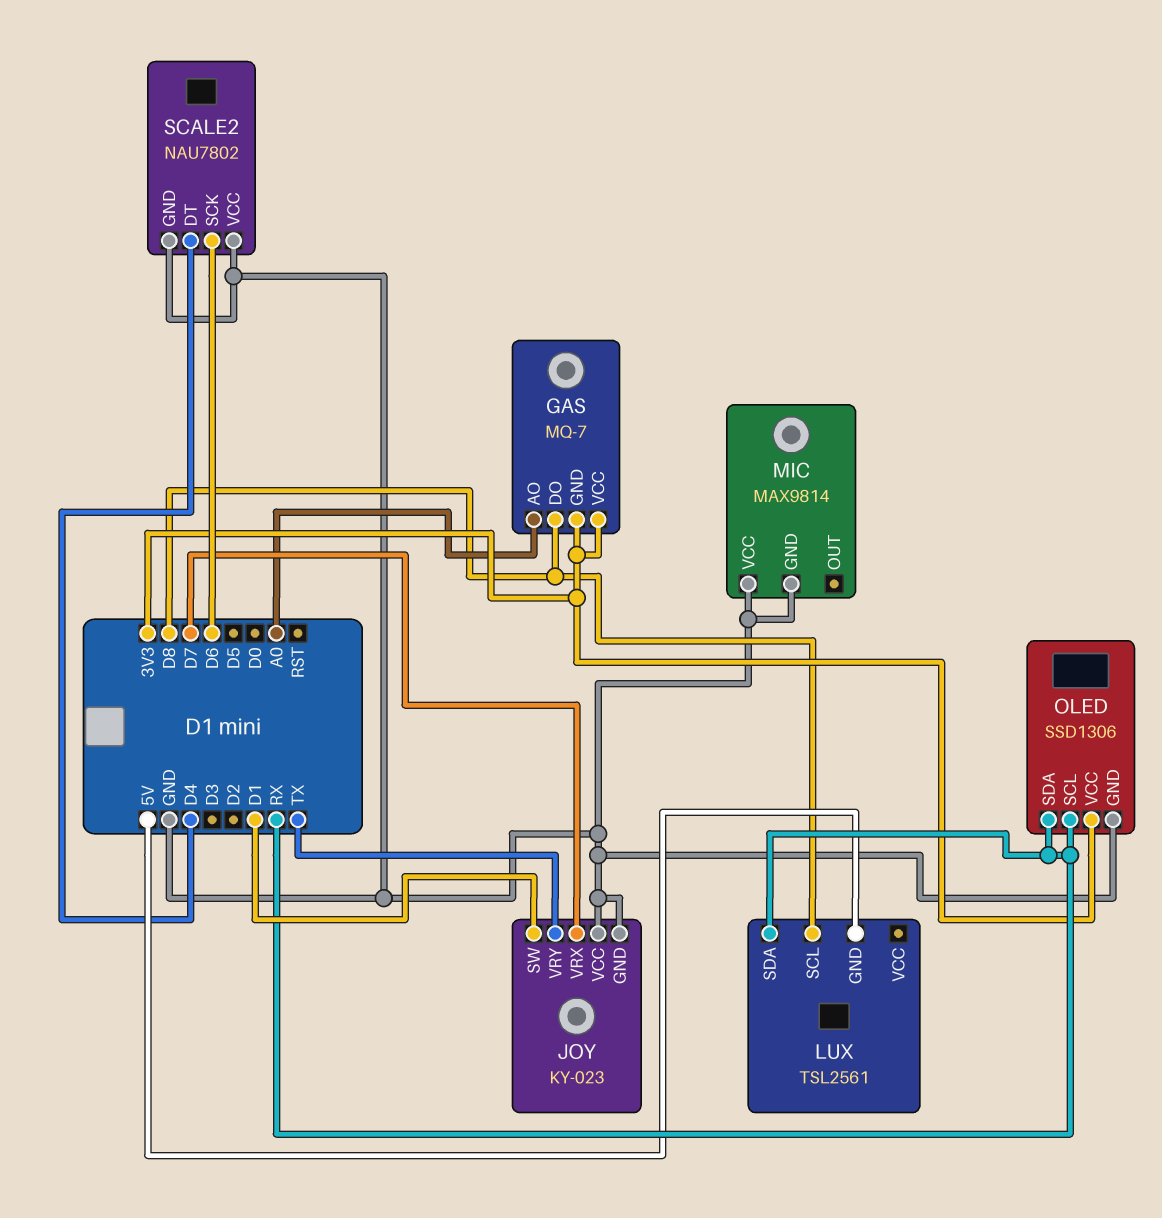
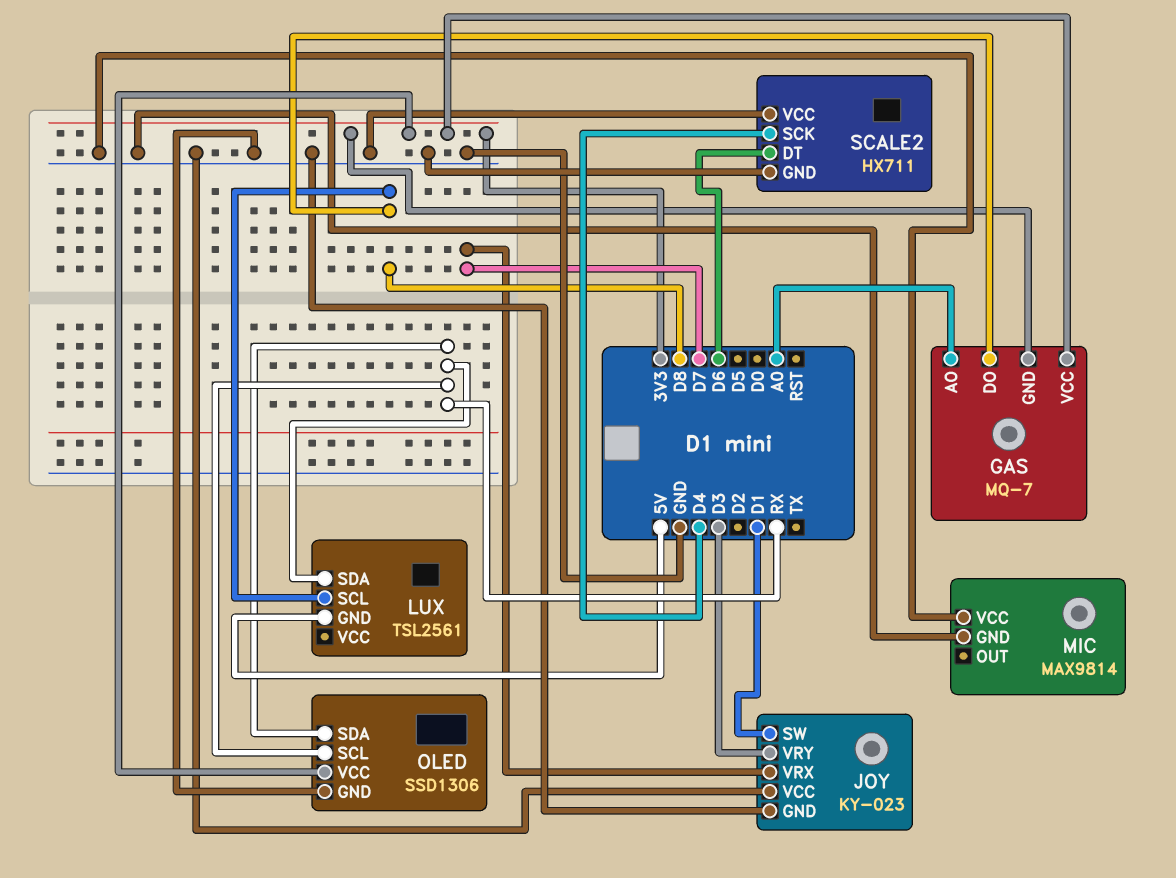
JOY pin VRY: TX -> D3
SCALE2: NAU7802 -> HX711
SCALE2 pin DT: D4 -> D6
SCALE2 pin SCK: D6 -> D4

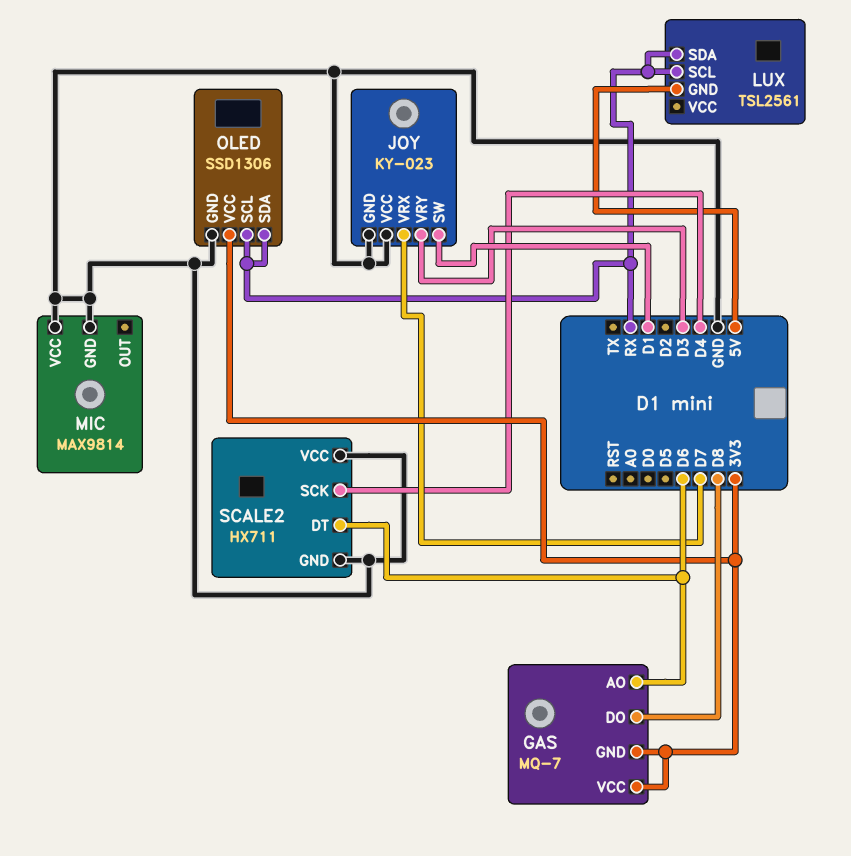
GAS pin AO: A0 -> D6
LUX pin SCL: D8 -> RX

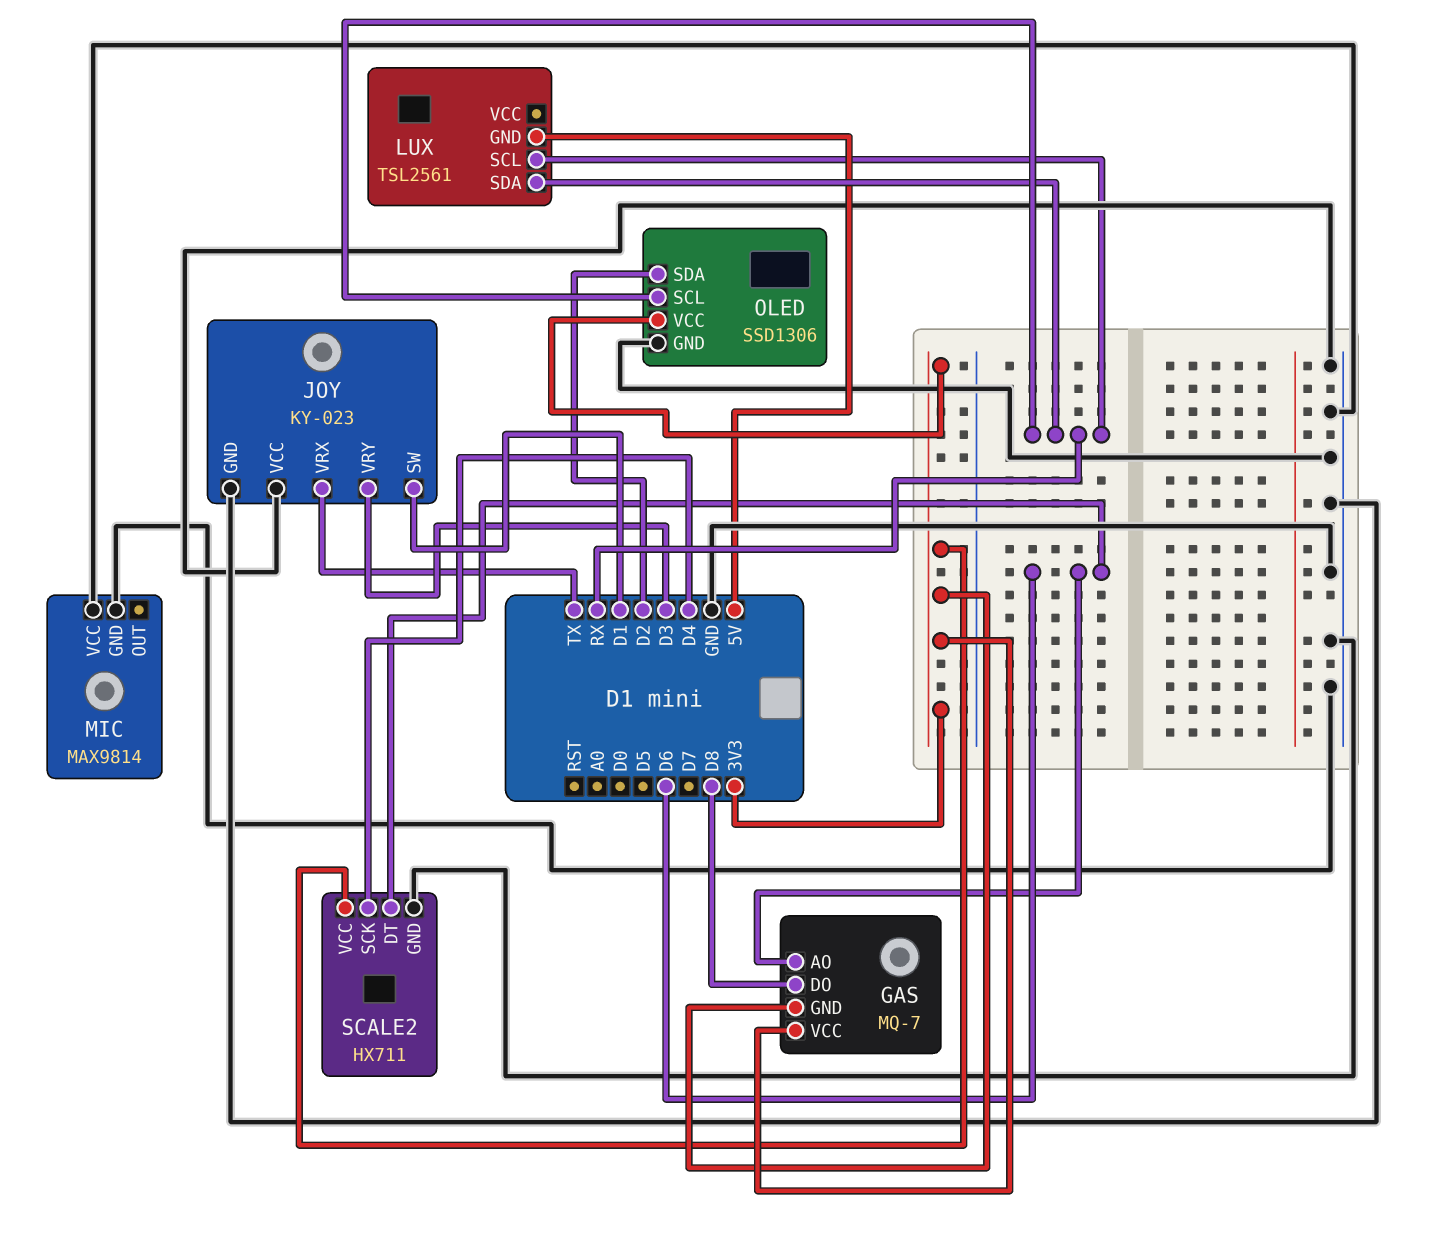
JOY pin VRX: D7 -> TX
OLED pin SDA: RX -> D2
SCALE2 pin VCC: GND -> 3V3

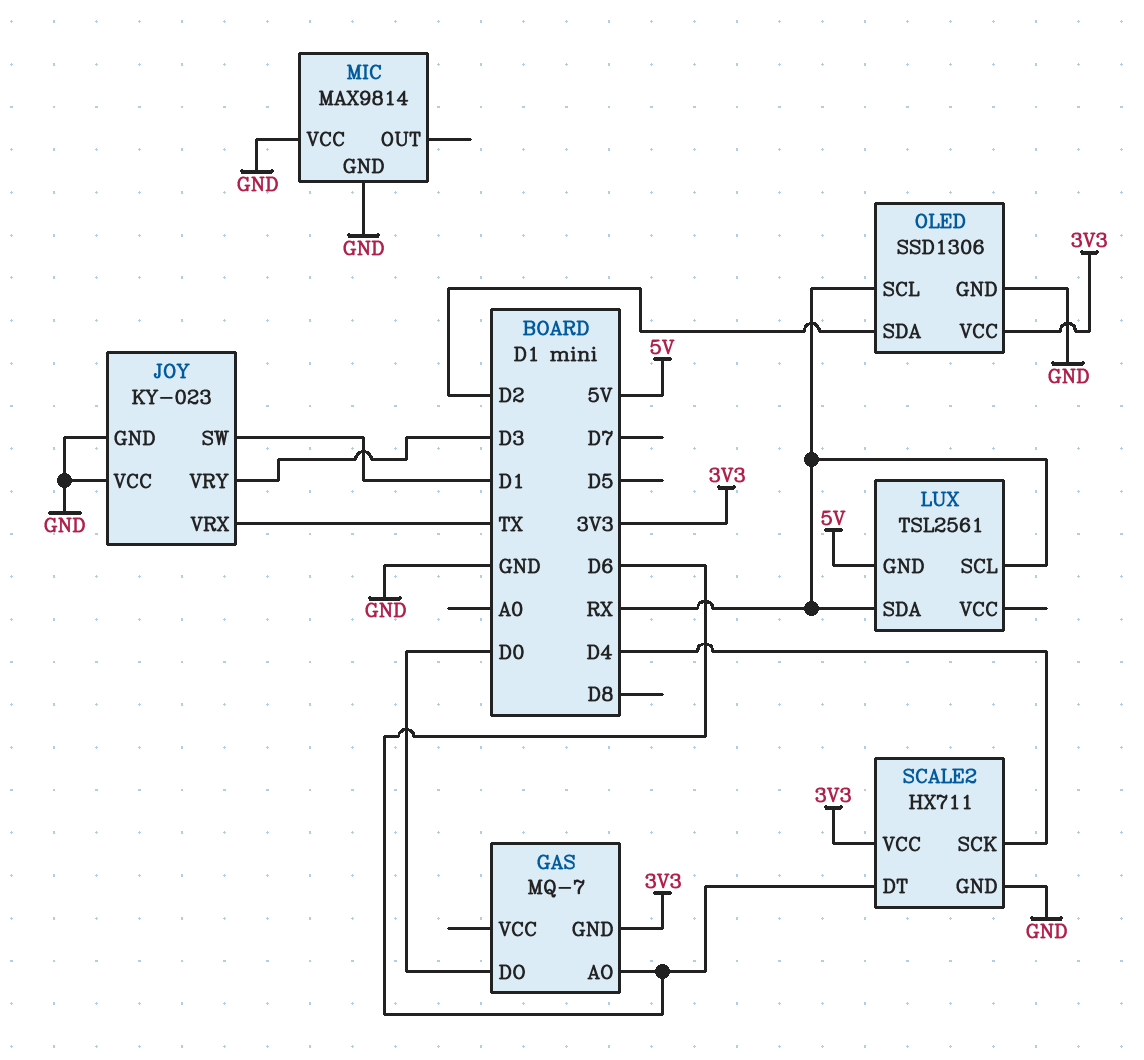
GAS pin DO: D8 -> D0
GAS pin VCC: 3V3 -> none

